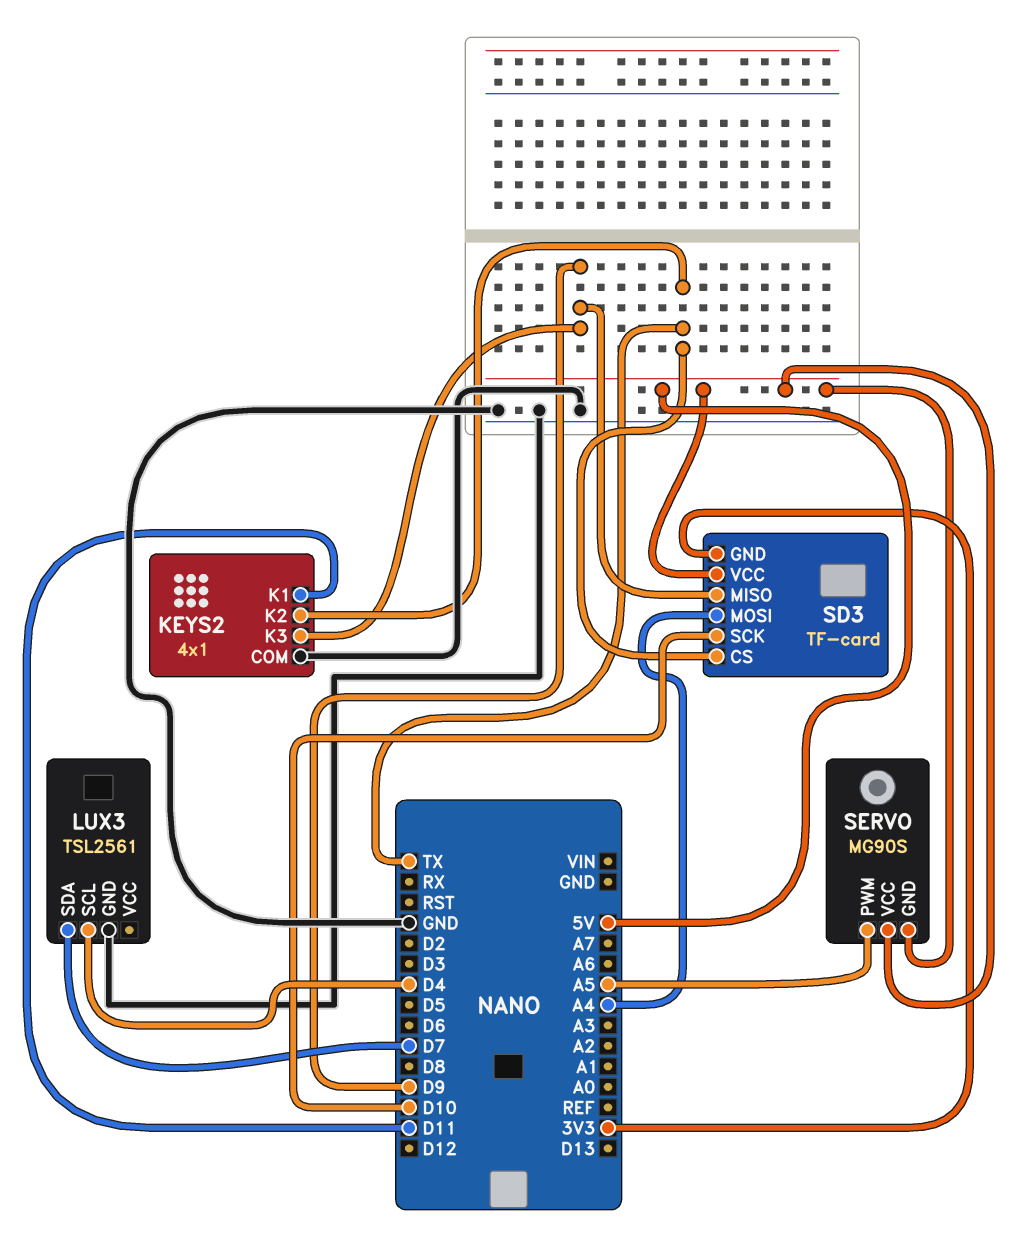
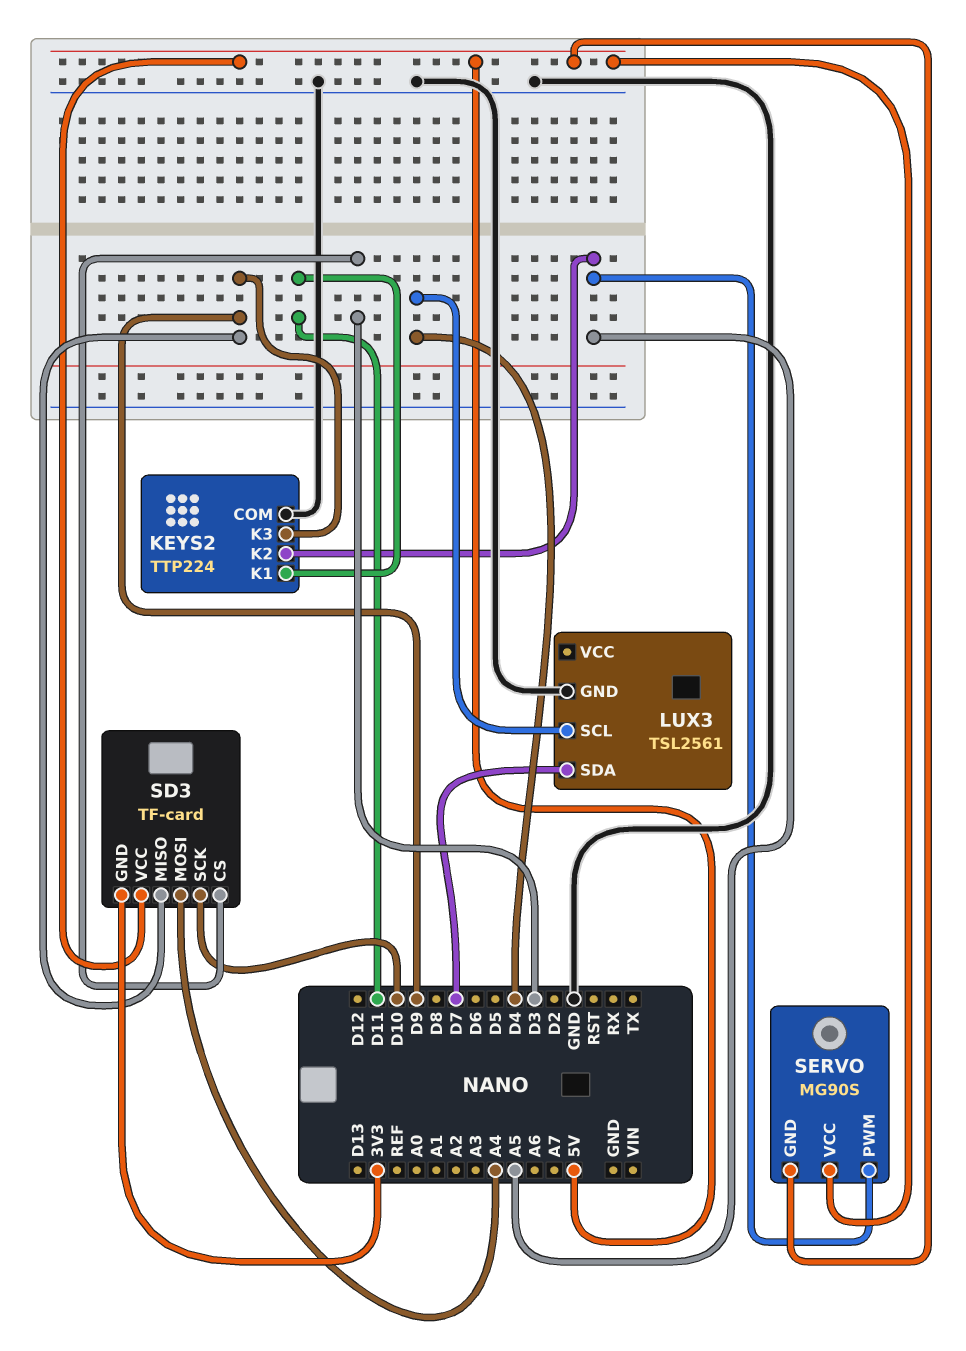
KEYS2: 4x1 -> TTP224
KEYS2 pin K2: TX -> A5
SD3 pin CS: TX -> D3

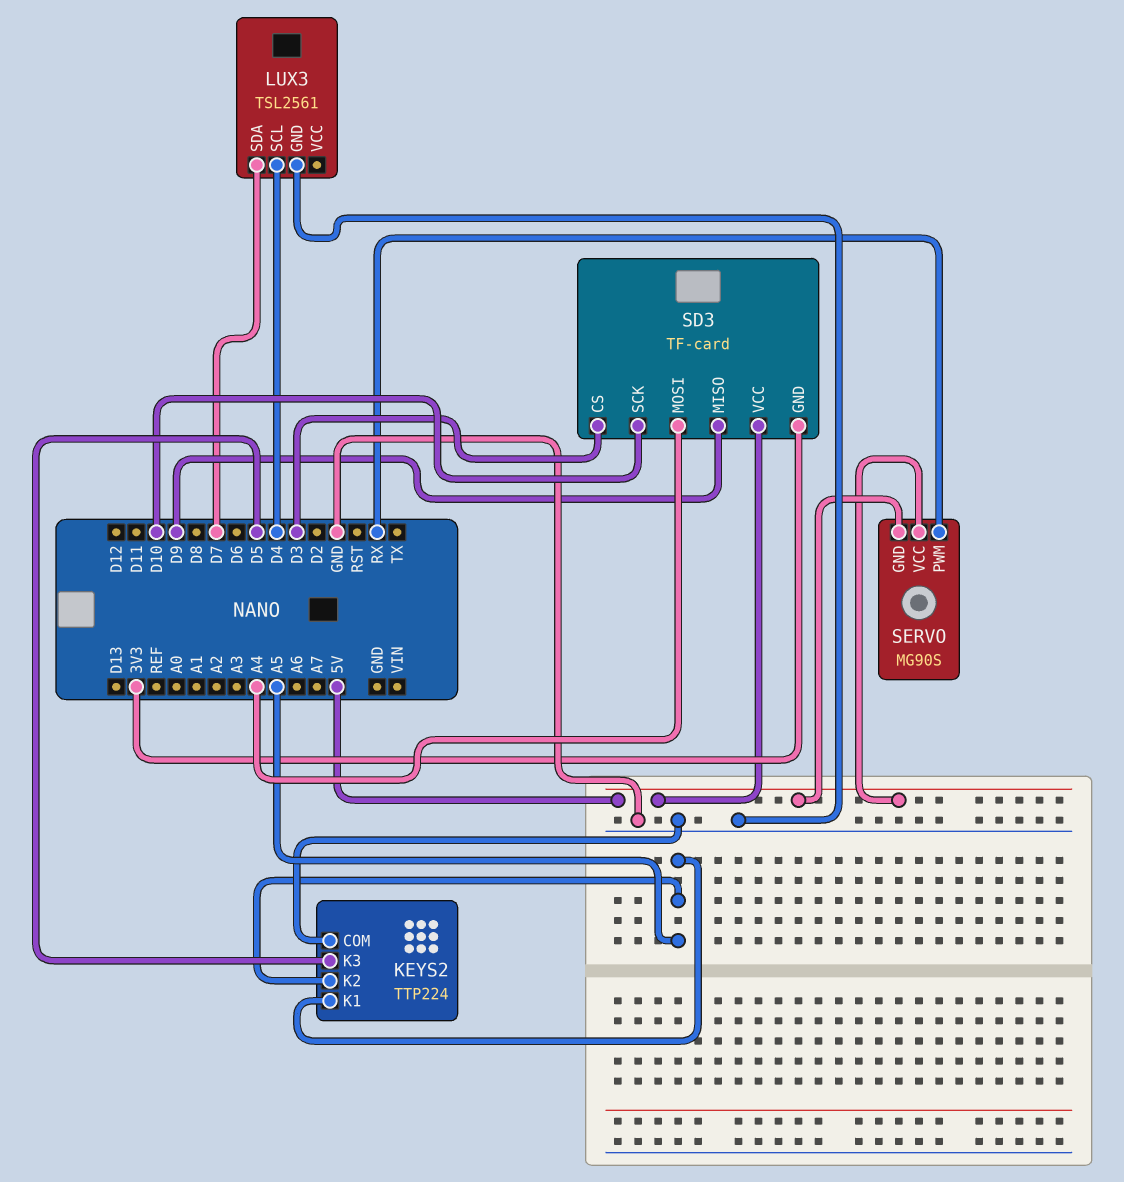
KEYS2 pin K1: D11 -> A5
KEYS2 pin K3: D9 -> D5
SERVO pin PWM: A5 -> RX

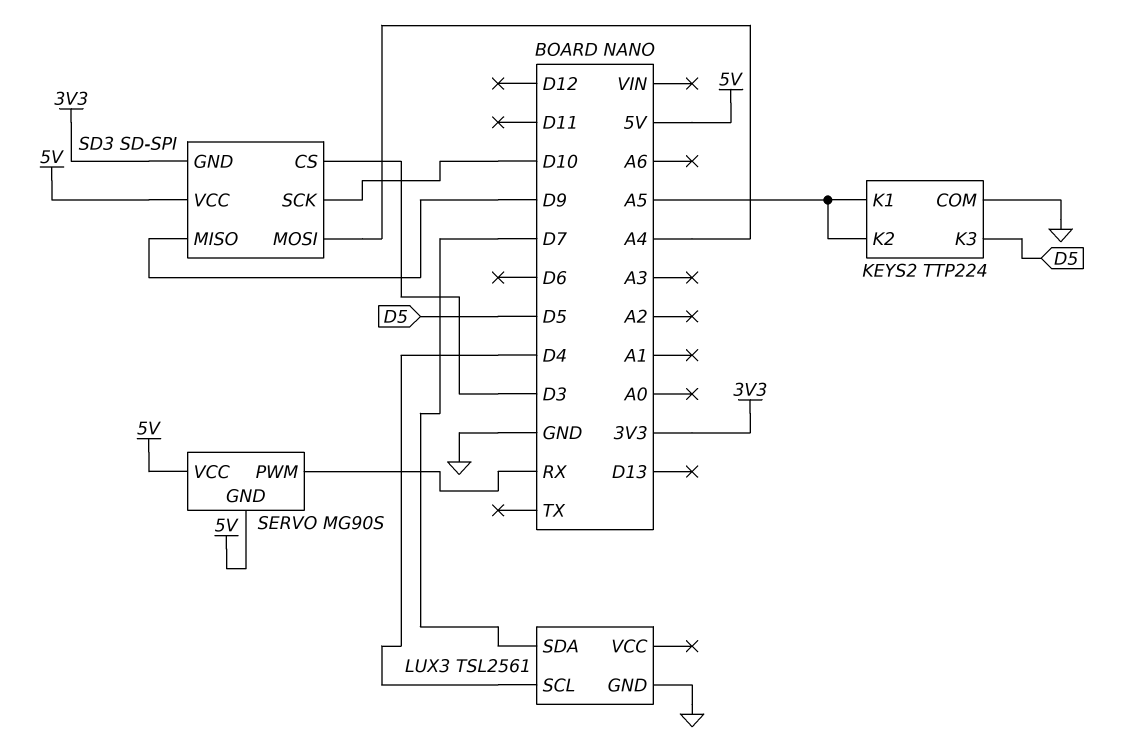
SD3: TF-card -> SD-SPI

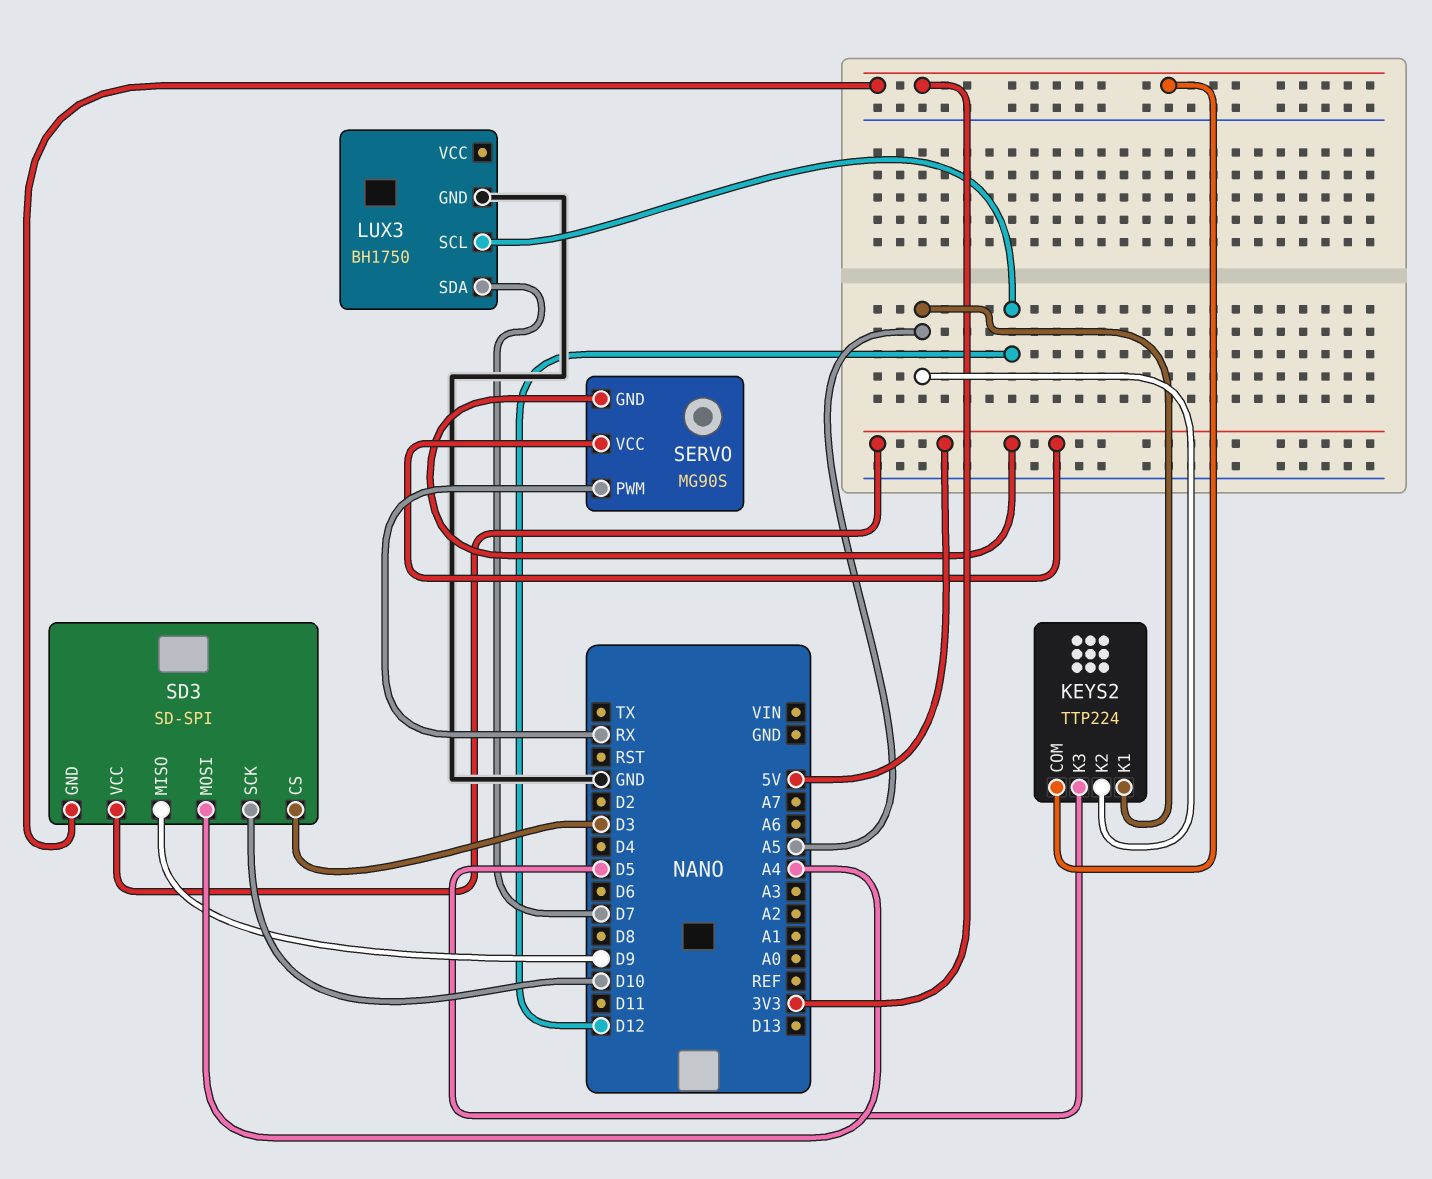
KEYS2 pin COM: GND -> 3V3
LUX3: TSL2561 -> BH1750
LUX3 pin SCL: D4 -> D12

